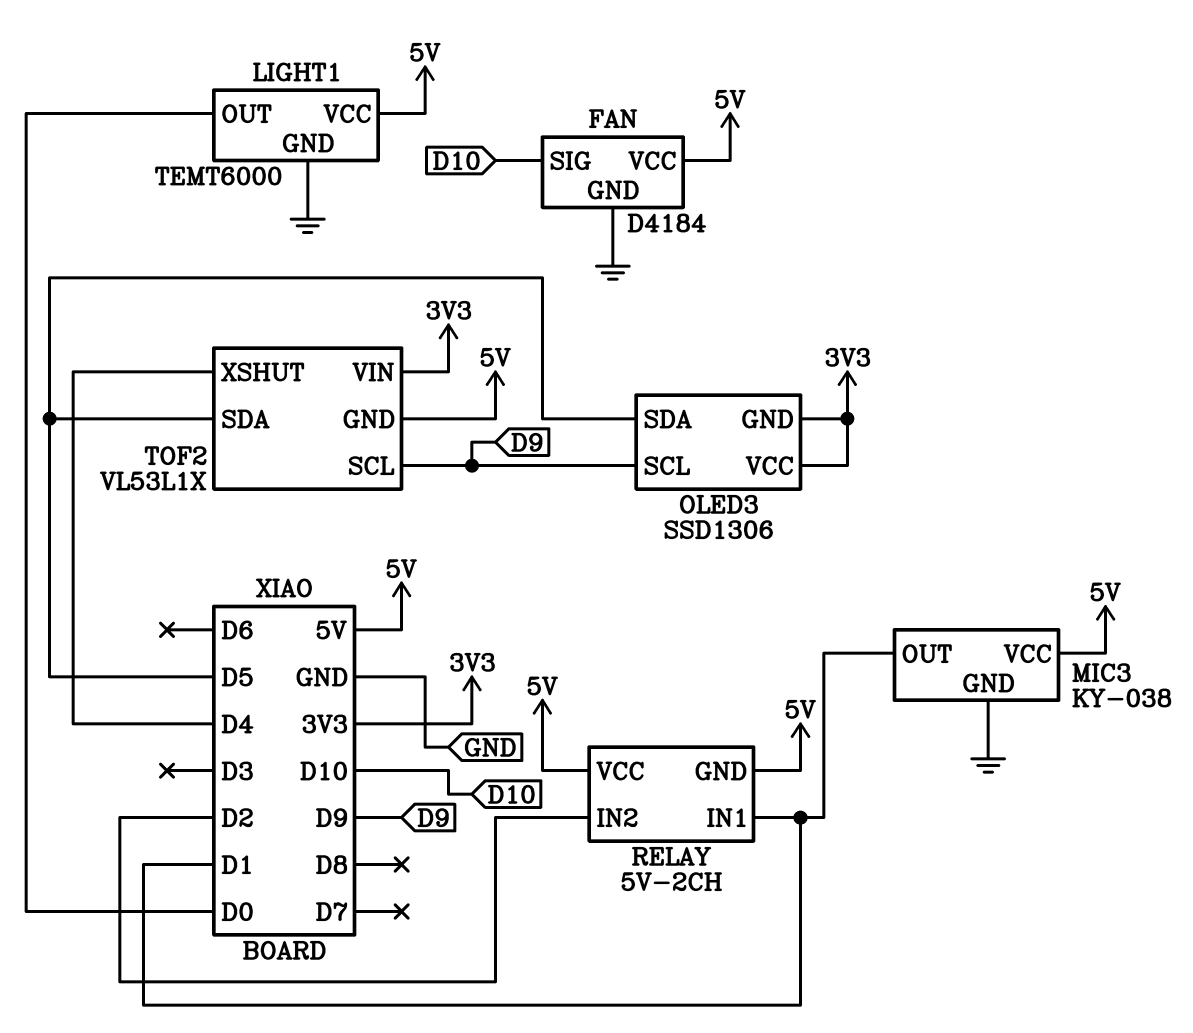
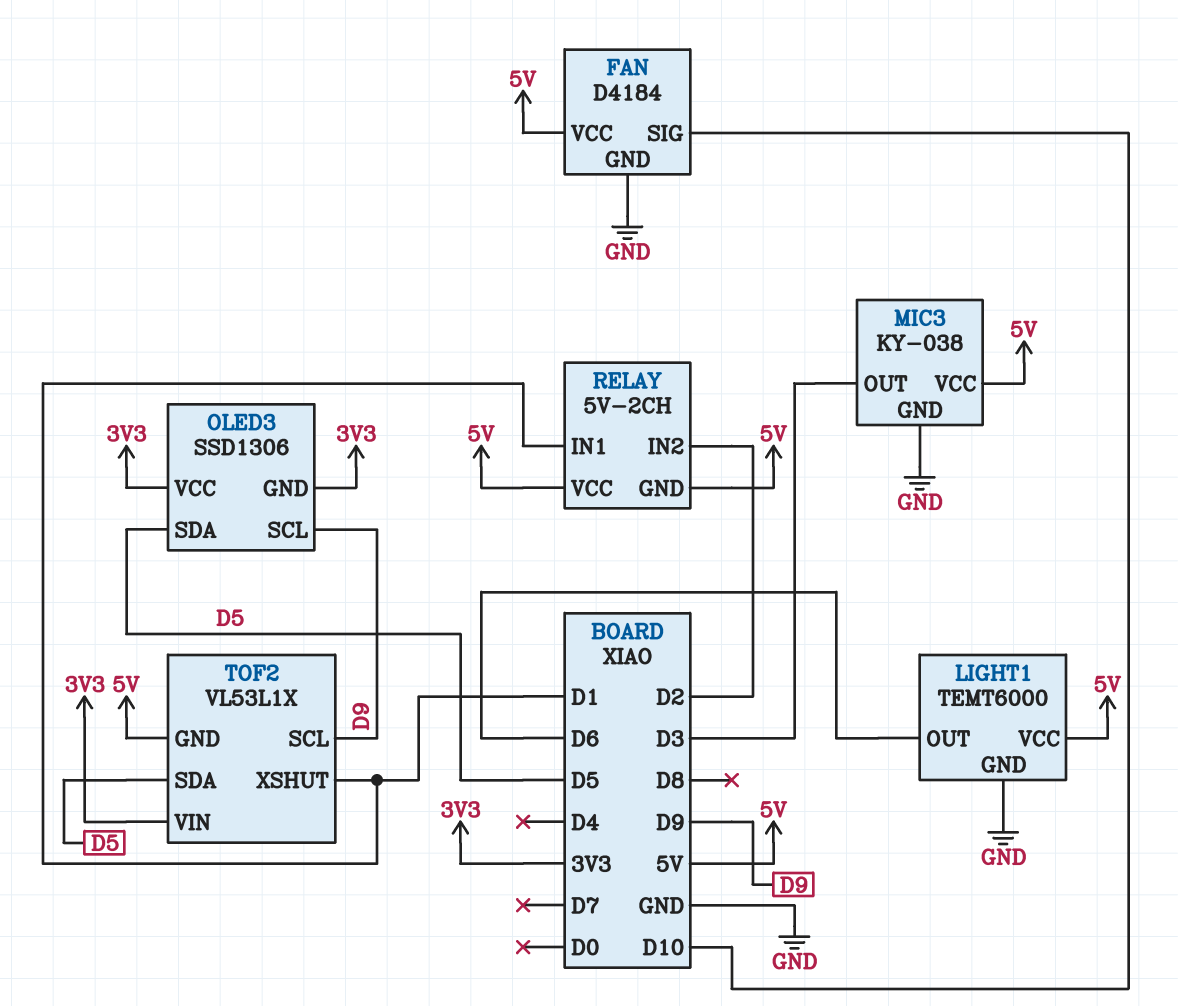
LIGHT1 pin OUT: D0 -> D6
MIC3 pin OUT: D1 -> D3
TOF2 pin XSHUT: D4 -> D1

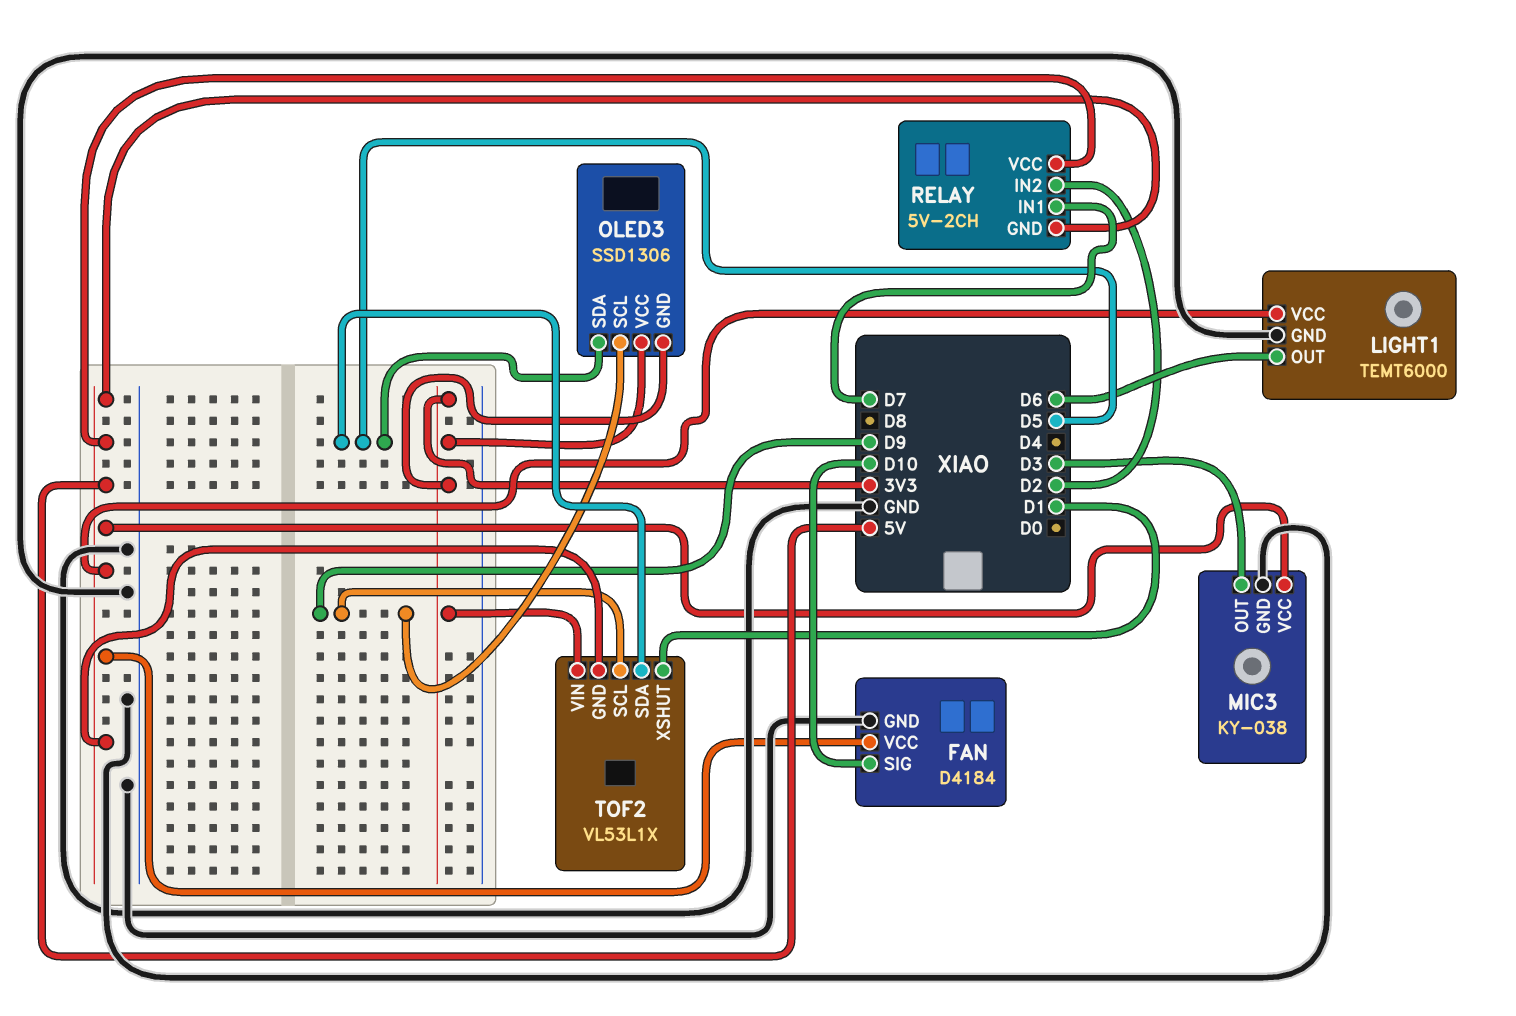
RELAY pin IN1: D1 -> D7

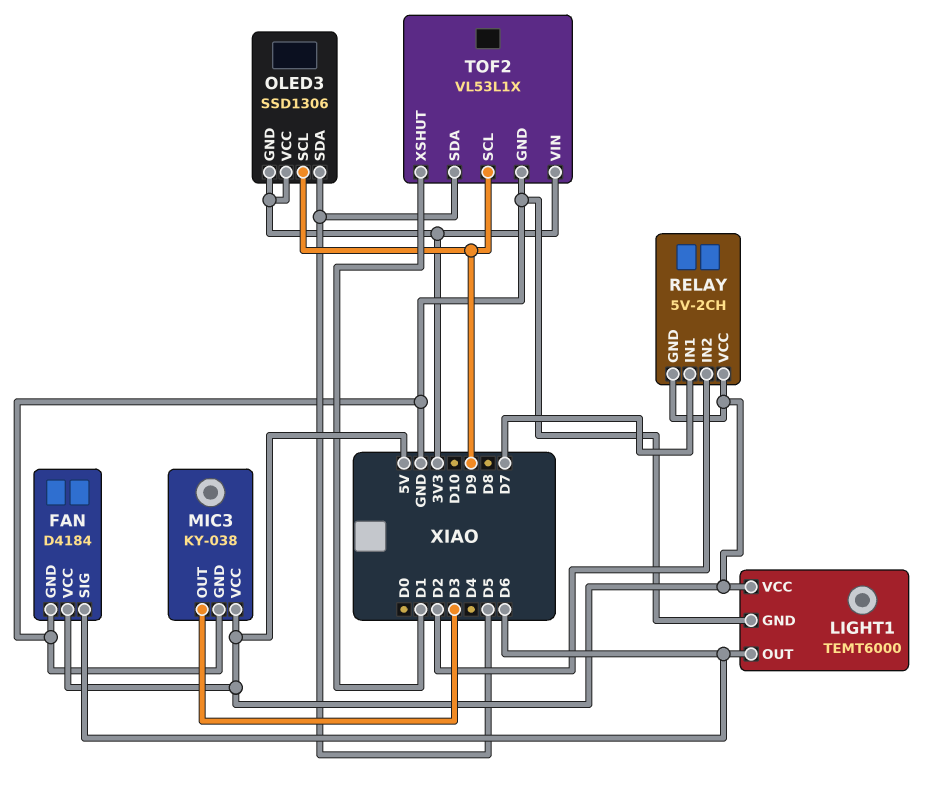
FAN pin SIG: D10 -> D6
TOF2 pin GND: 5V -> GND

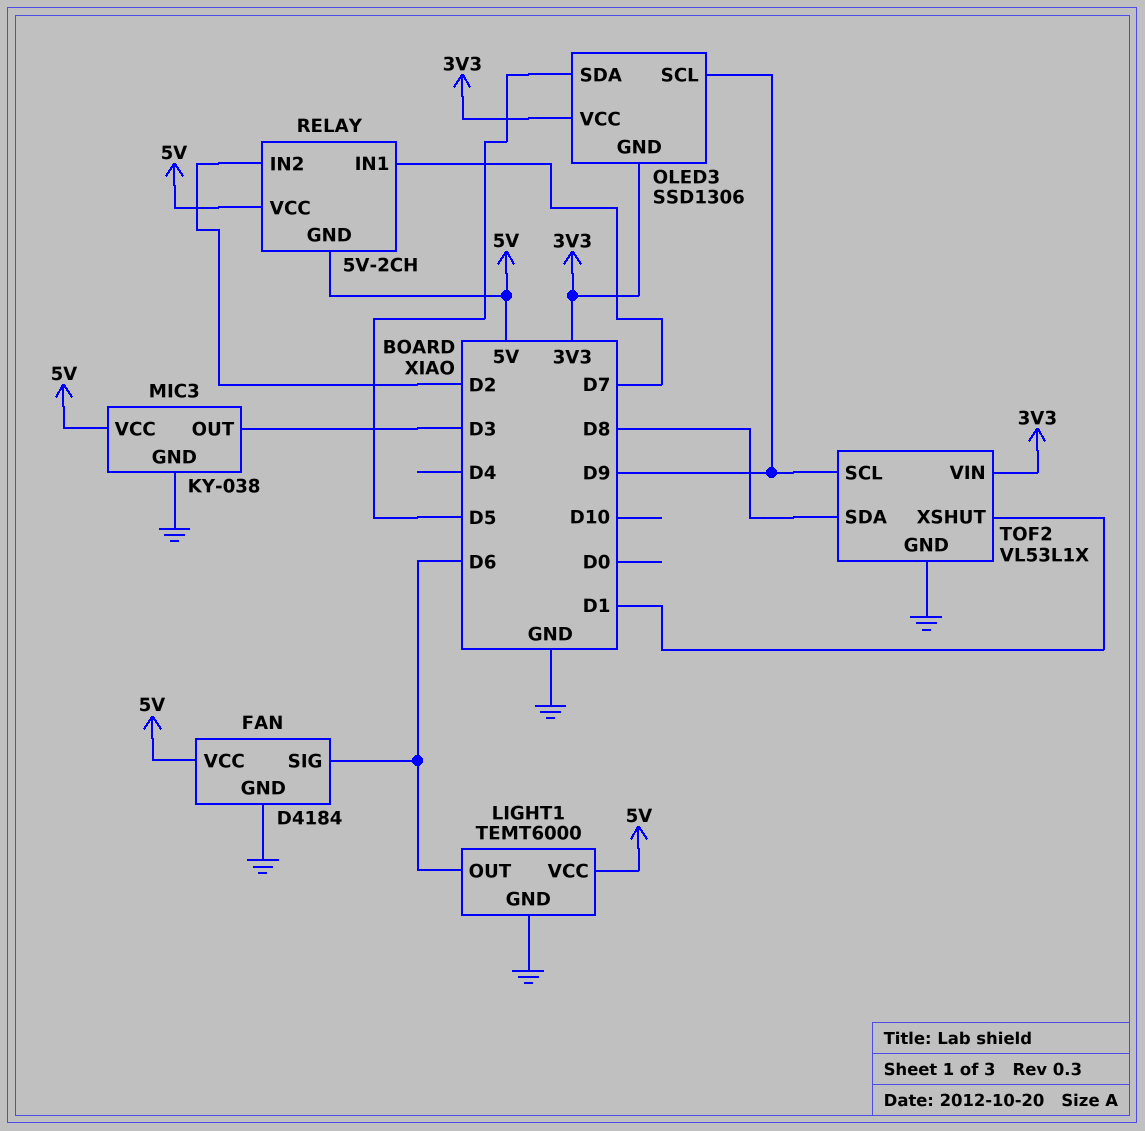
TOF2 pin SDA: D5 -> D8

